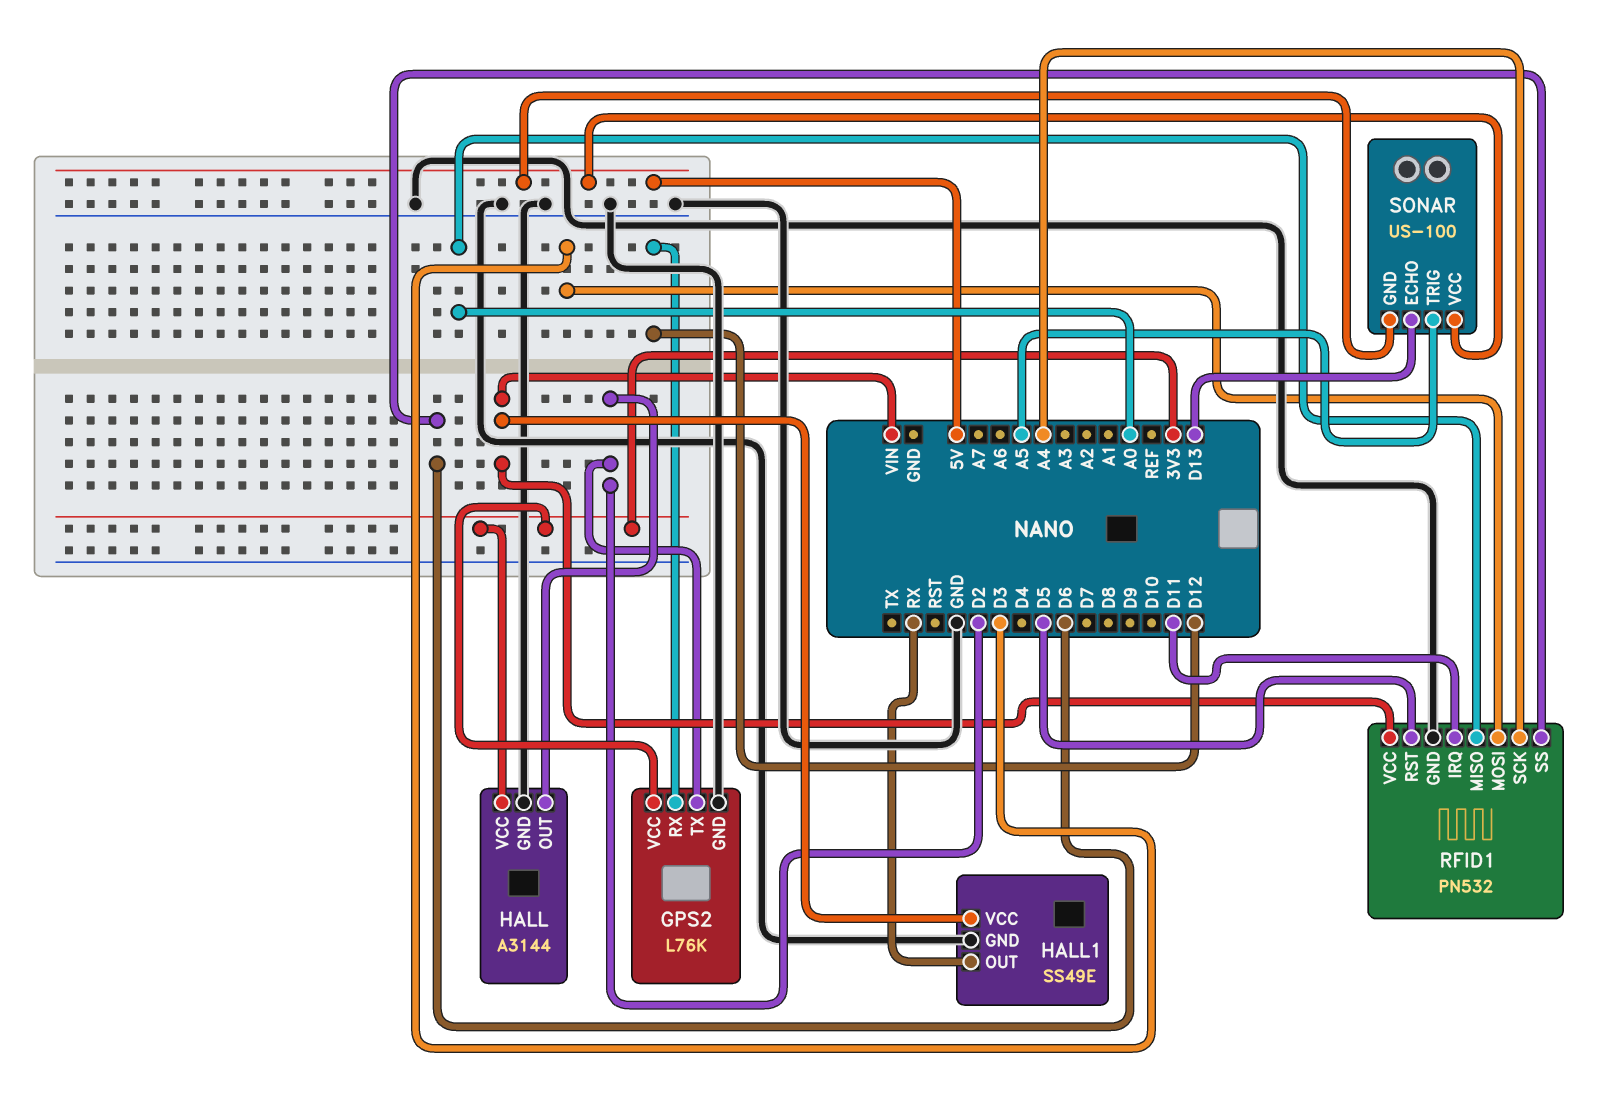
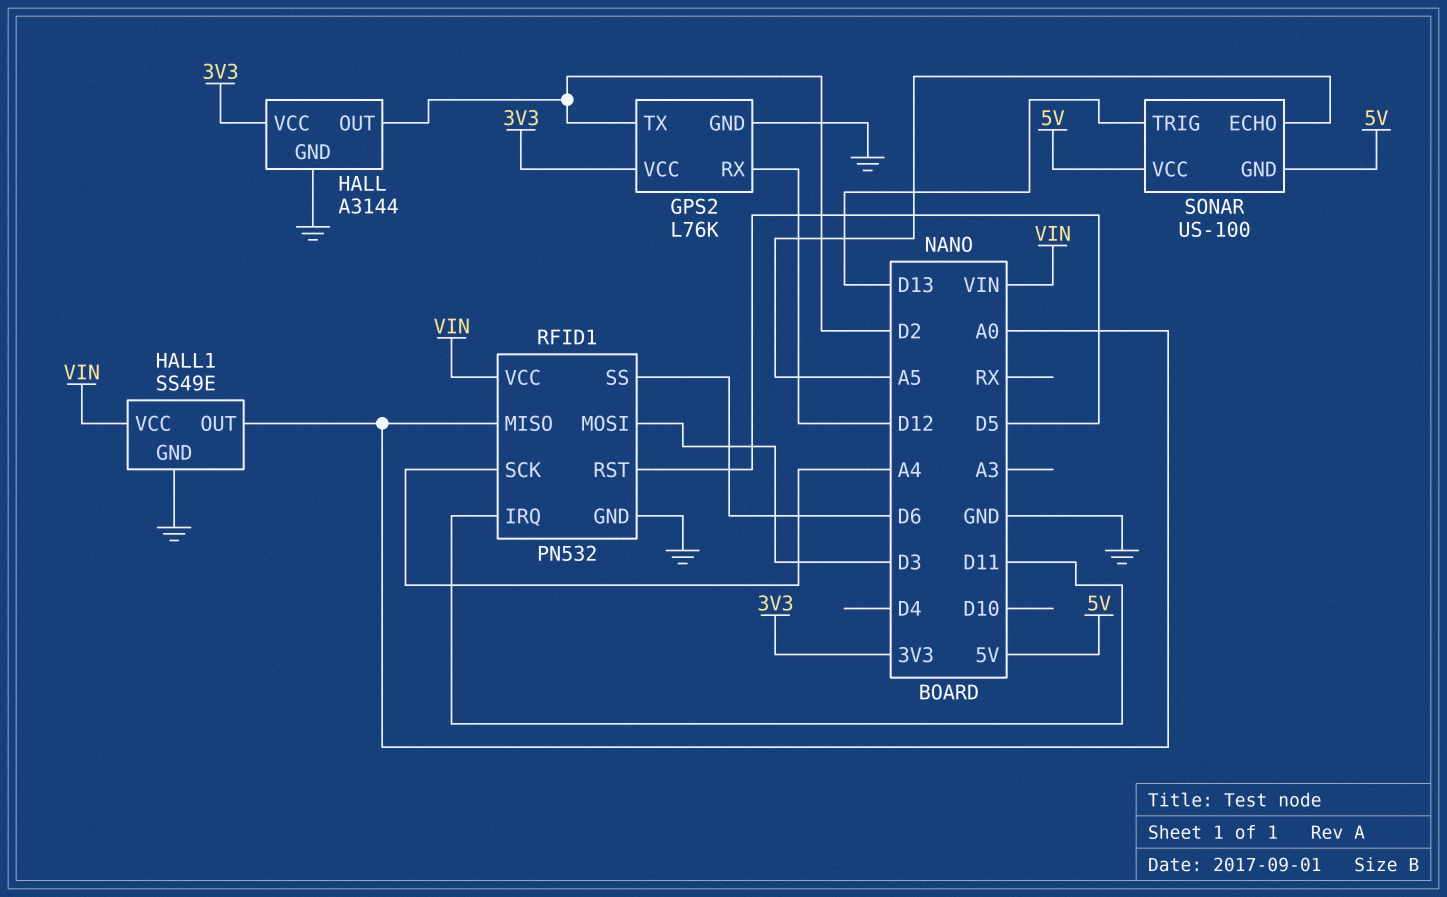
HALL1 pin OUT: RX -> A0
SONAR pin ECHO: D13 -> A5
SONAR pin TRIG: A5 -> D13

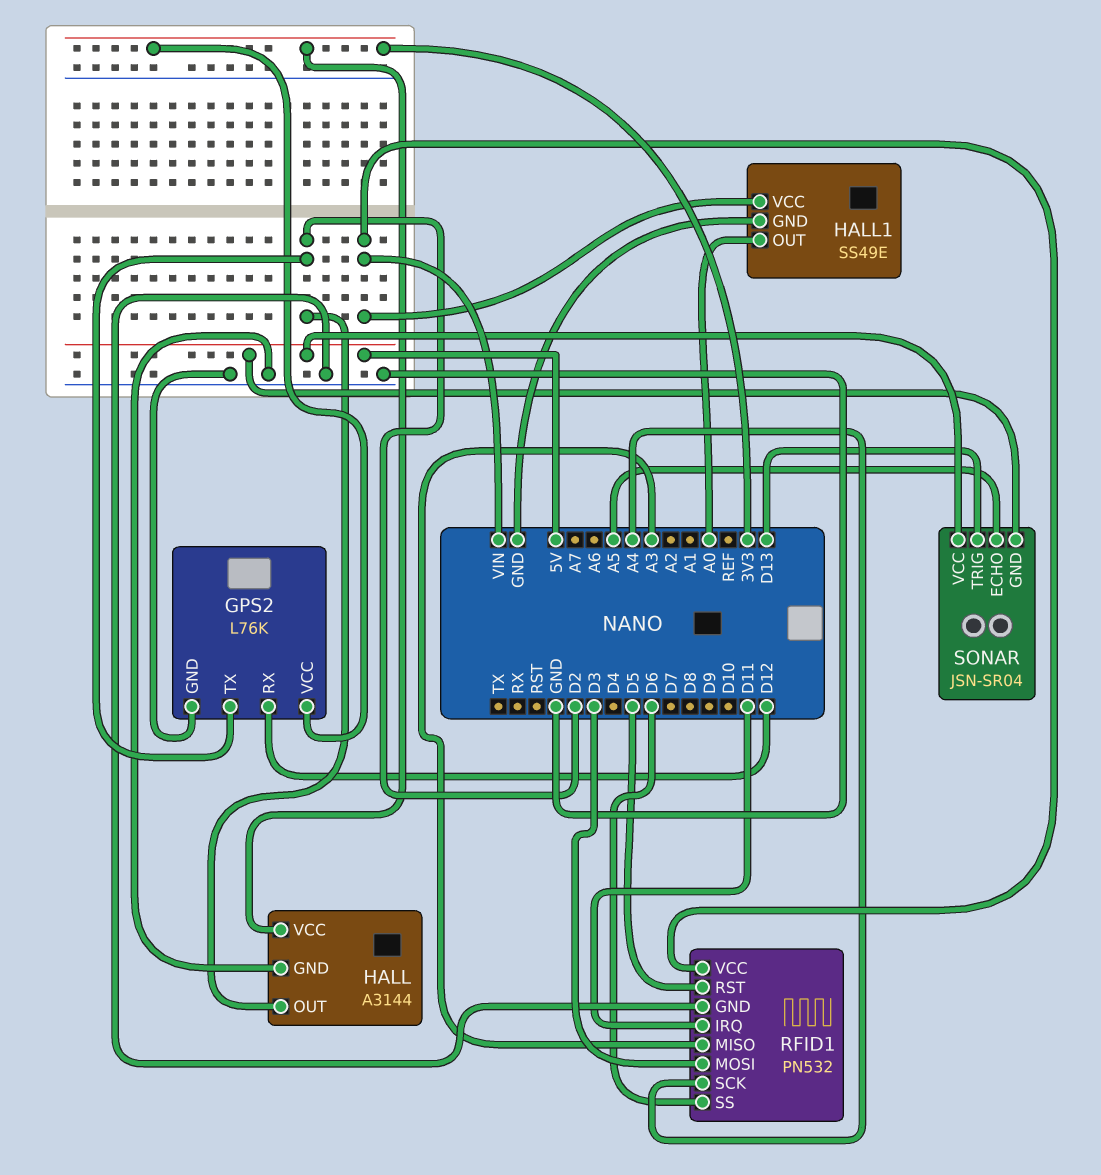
RFID1 pin MISO: A0 -> A3
SONAR: US-100 -> JSN-SR04

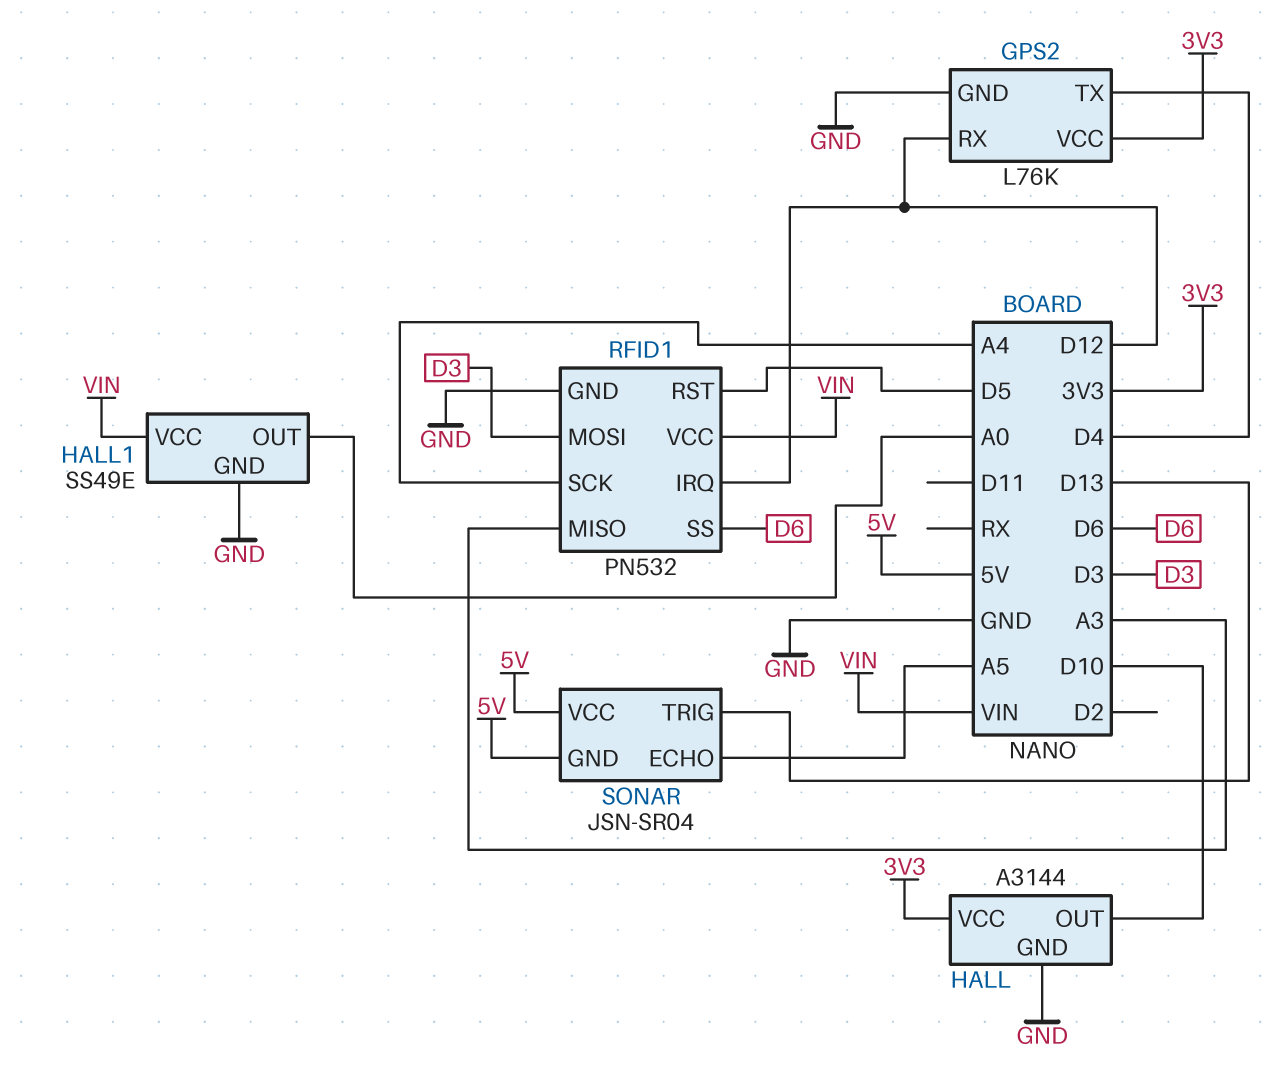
GPS2 pin TX: D2 -> D4
HALL pin OUT: D2 -> D10
RFID1 pin IRQ: D11 -> D12

